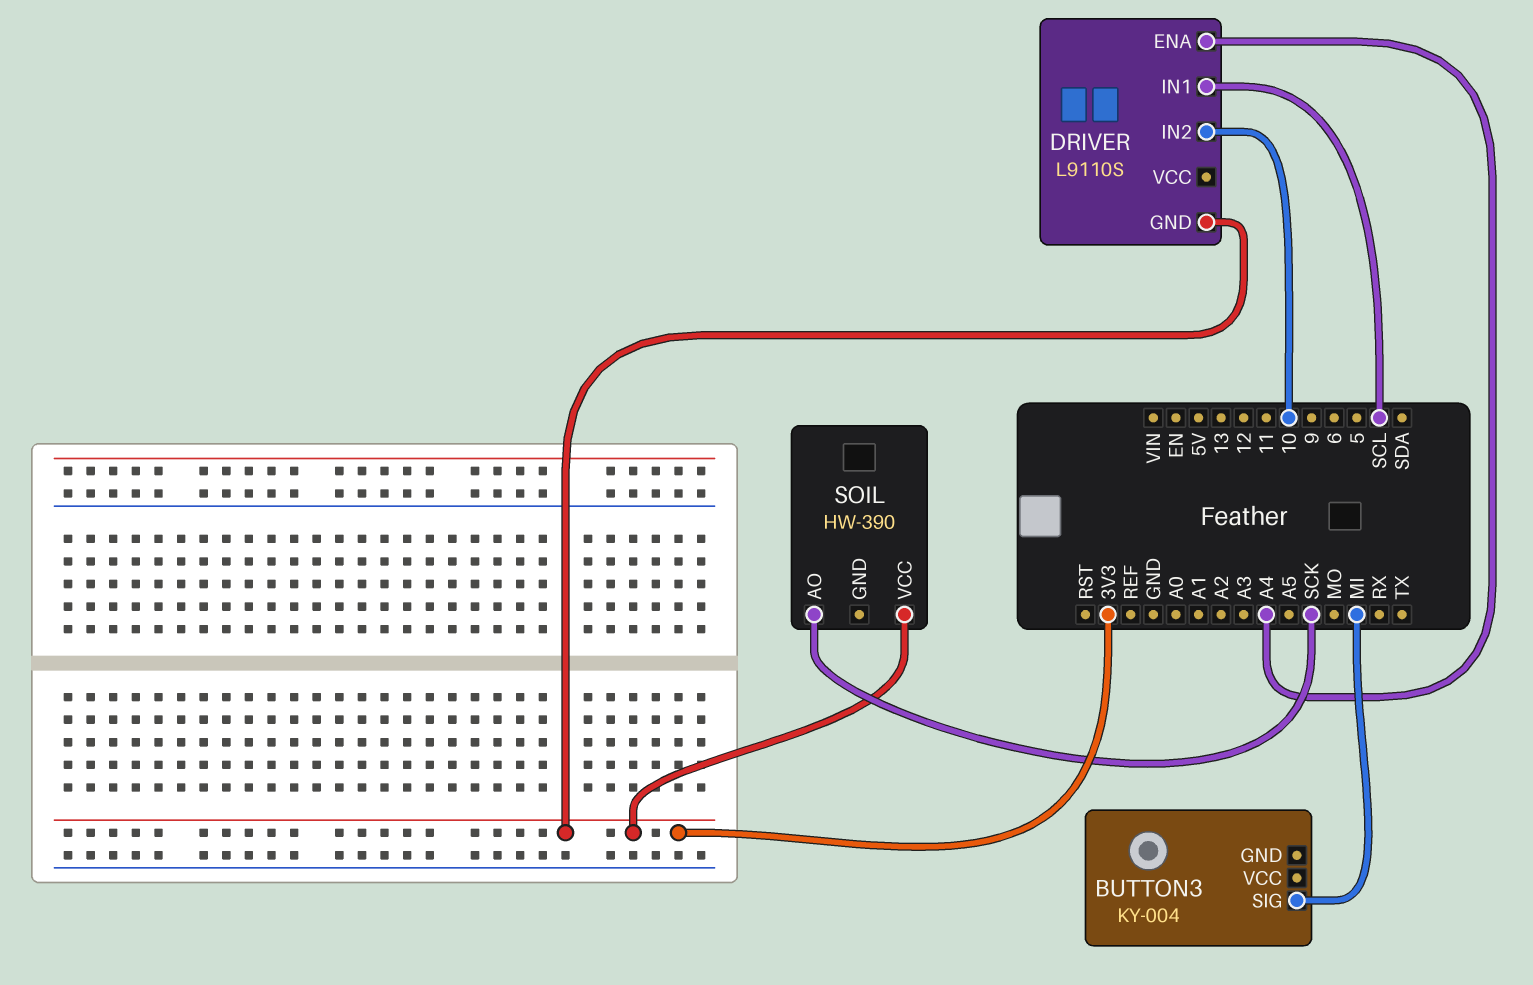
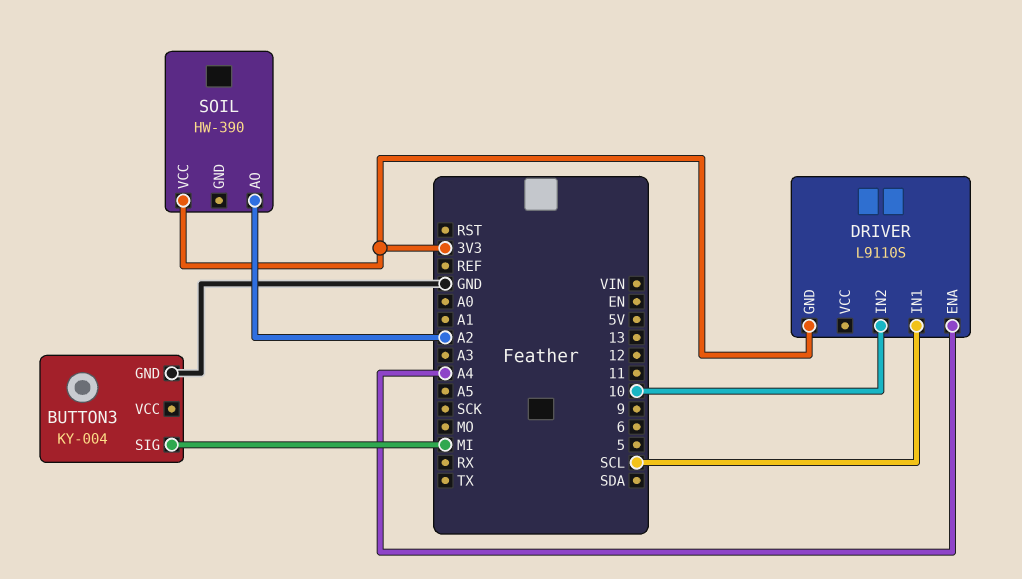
BUTTON3 pin GND: none -> GND
SOIL pin AO: SCK -> A2

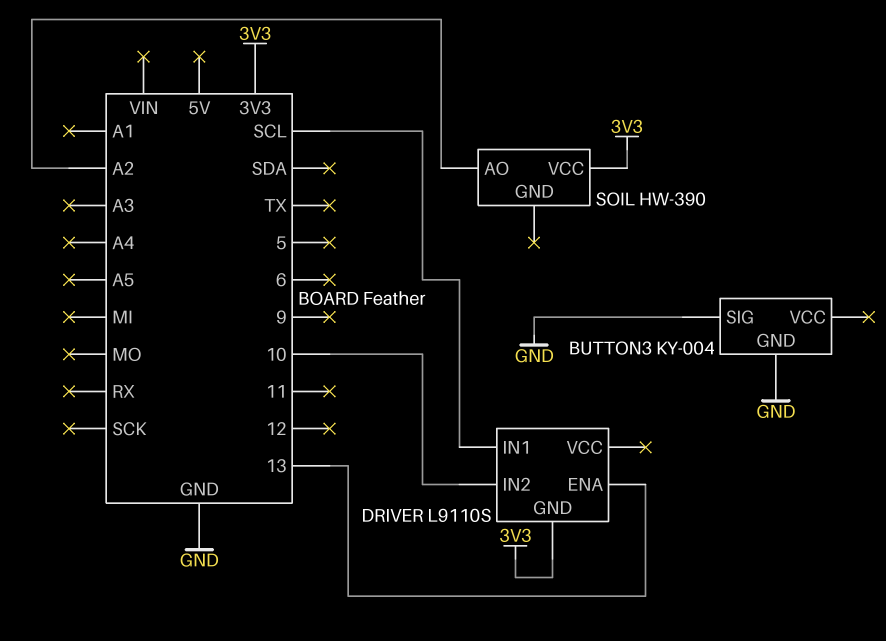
BUTTON3 pin SIG: MI -> GND
DRIVER pin ENA: A4 -> 13

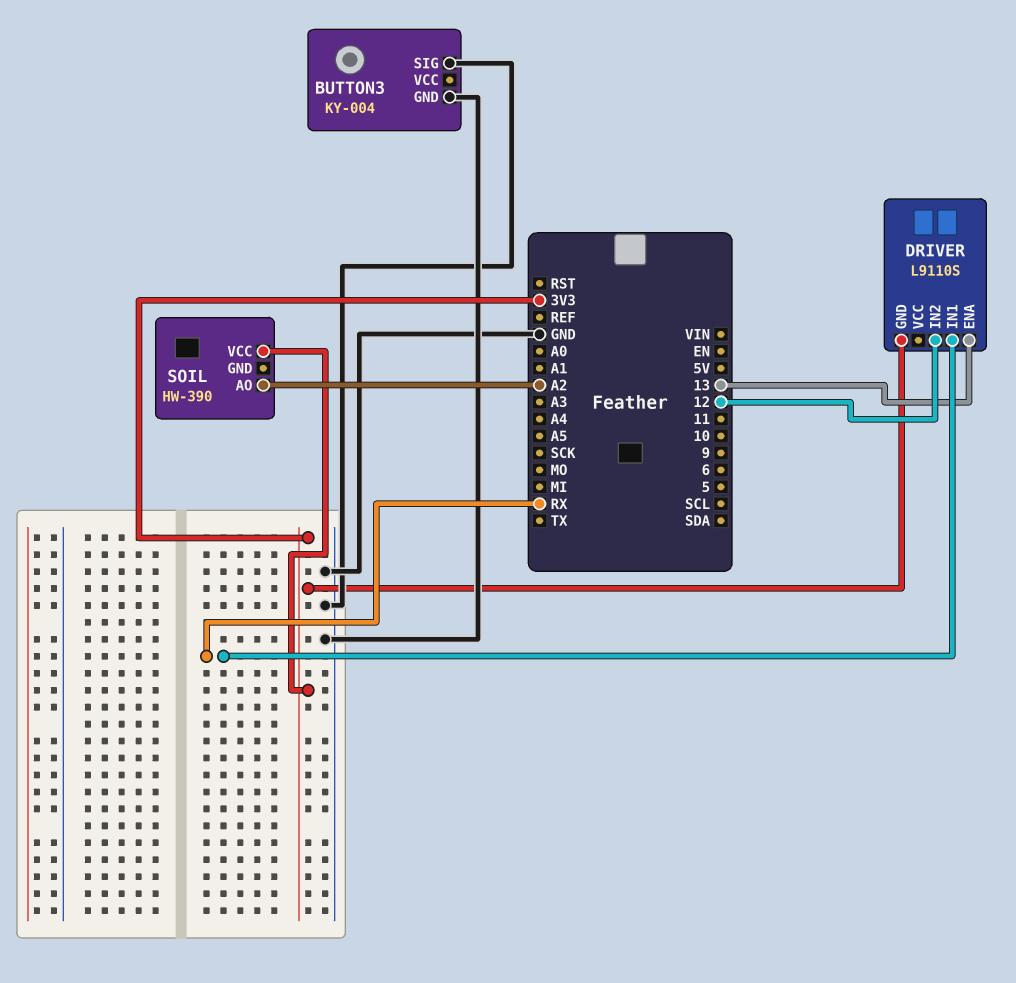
DRIVER pin IN1: SCL -> RX
DRIVER pin IN2: 10 -> 12

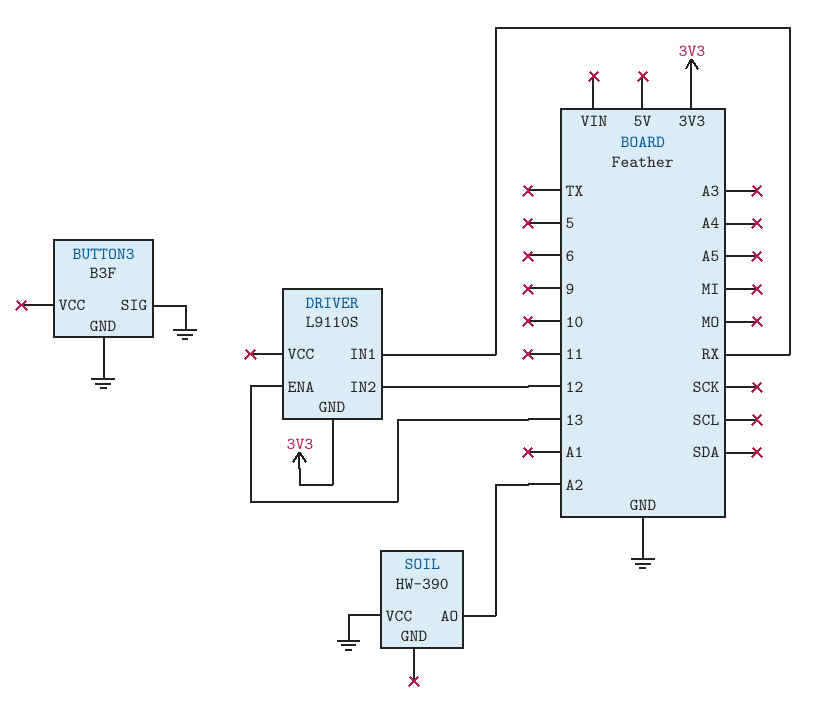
BUTTON3: KY-004 -> B3F
SOIL pin VCC: 3V3 -> GND

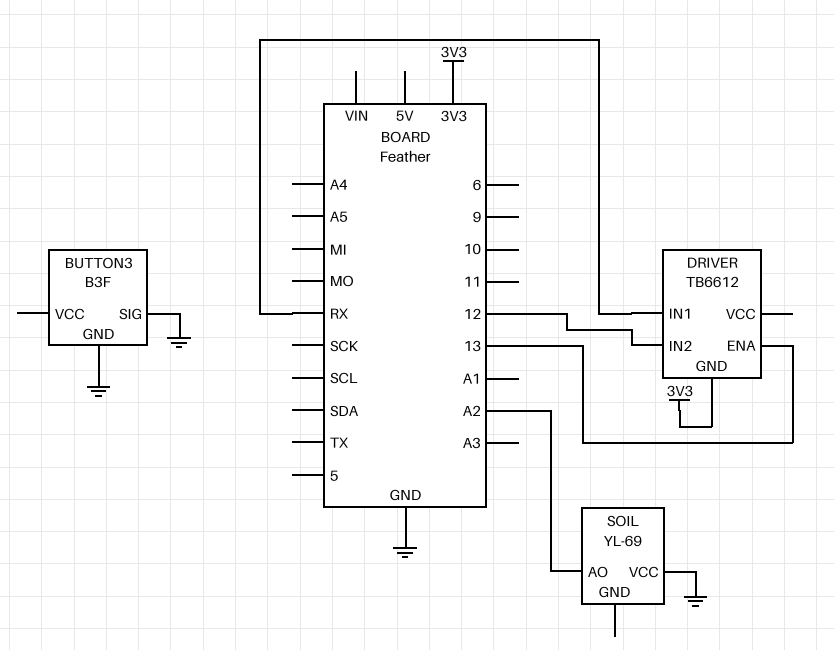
DRIVER: L9110S -> TB6612
SOIL: HW-390 -> YL-69

